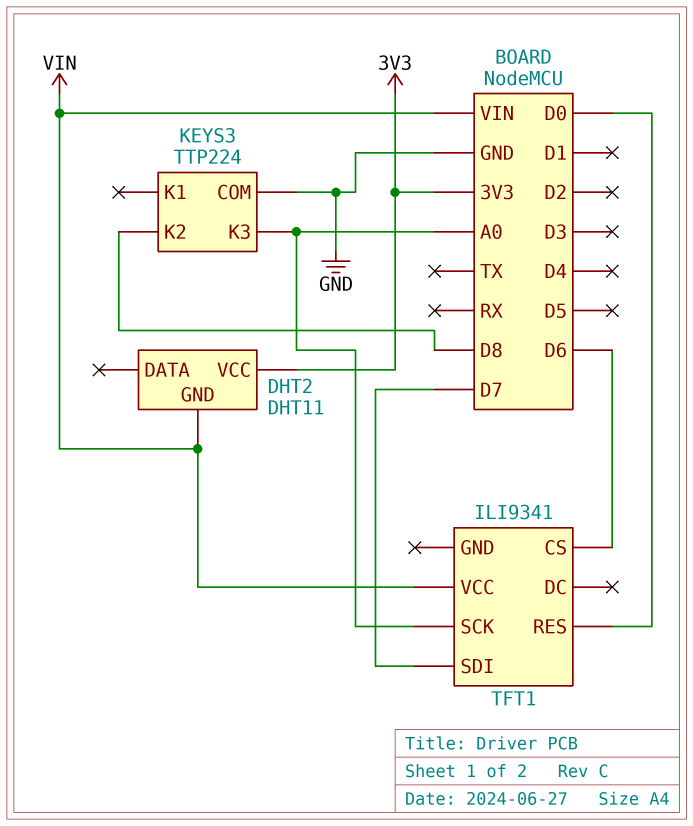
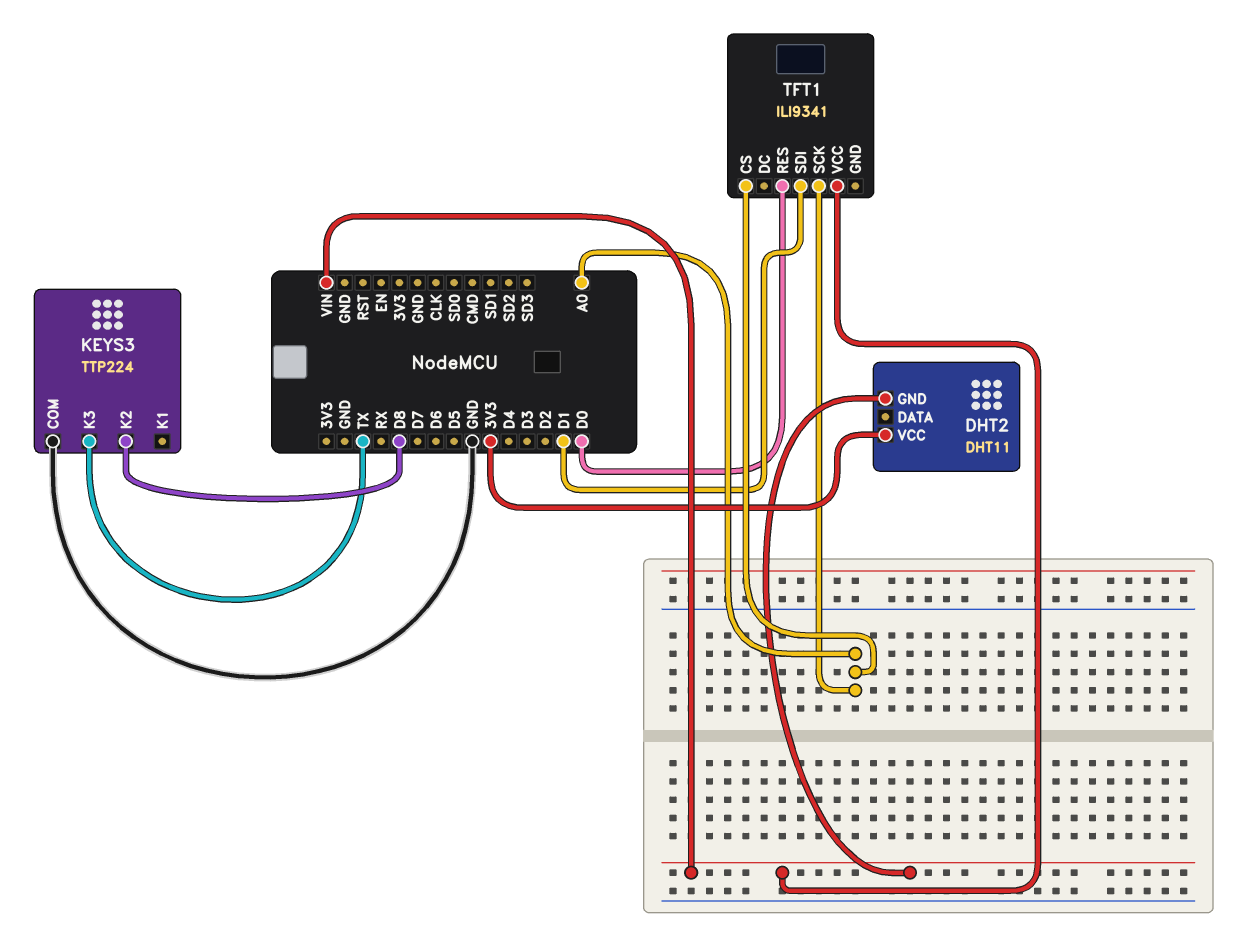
KEYS3 pin K3: A0 -> TX
TFT1 pin CS: D6 -> A0
TFT1 pin SDI: D7 -> D1

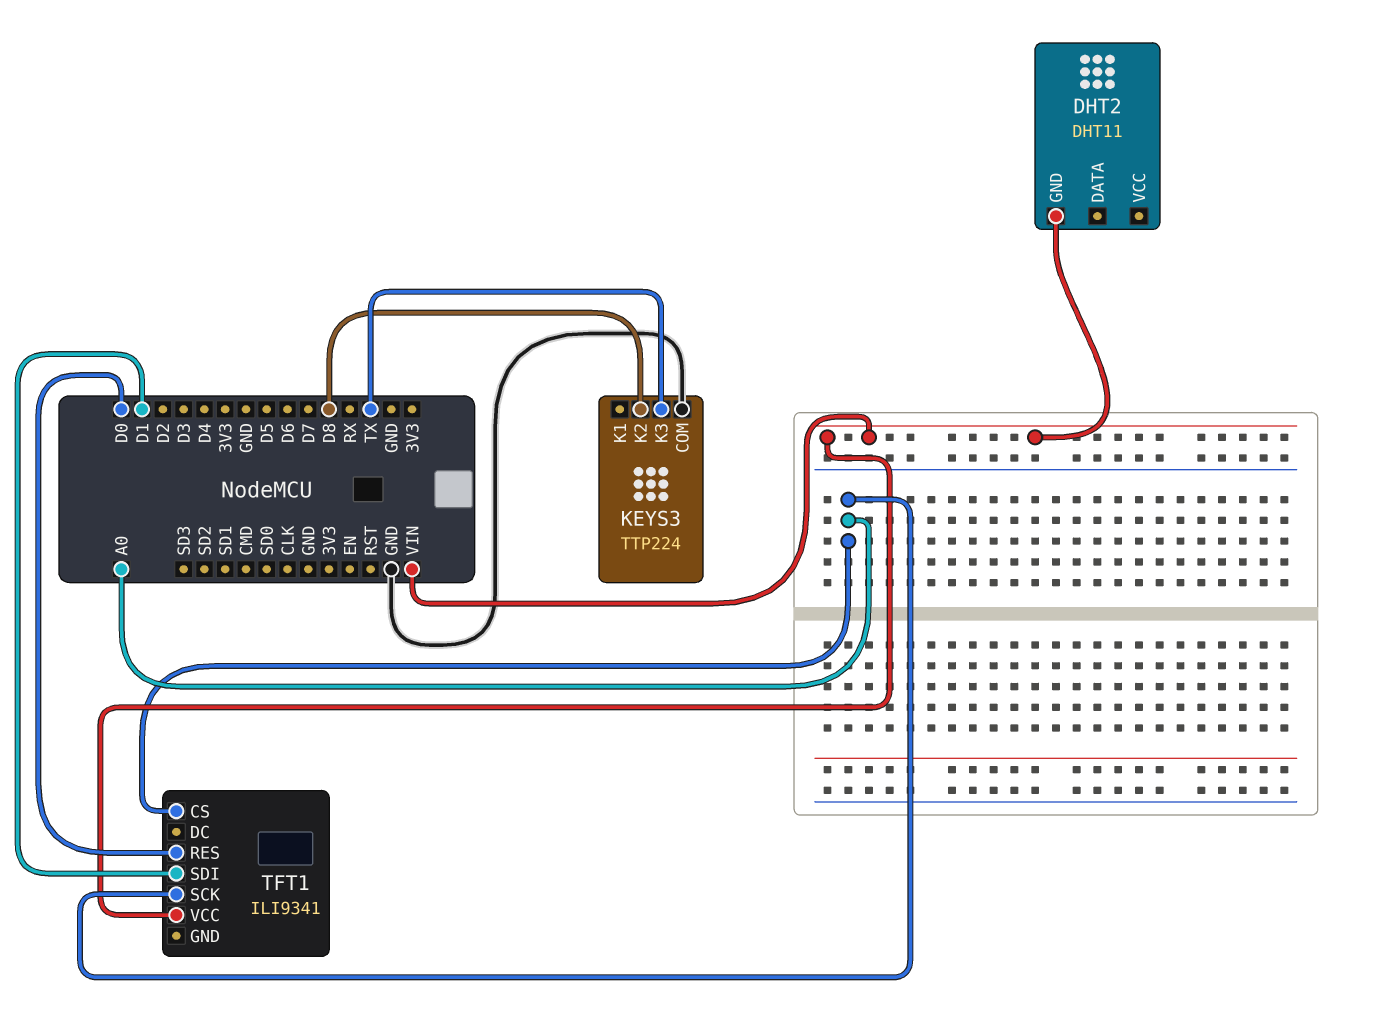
DHT2 pin VCC: 3V3 -> none

